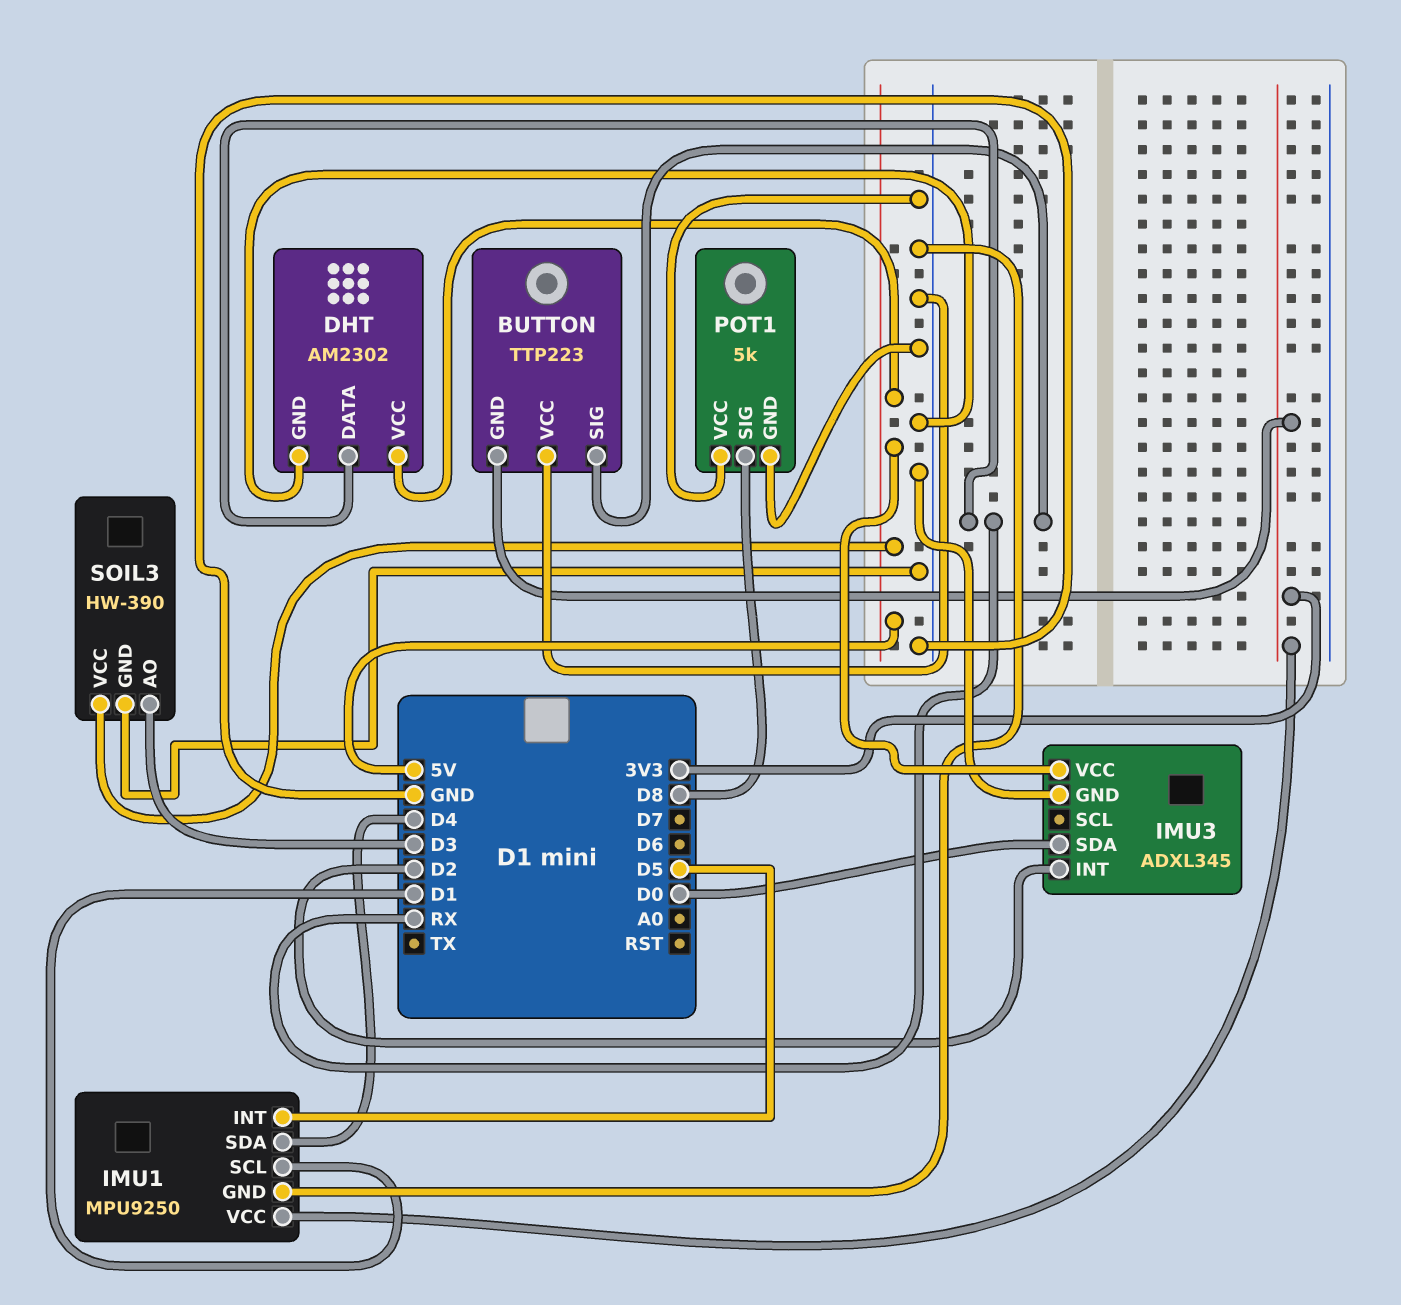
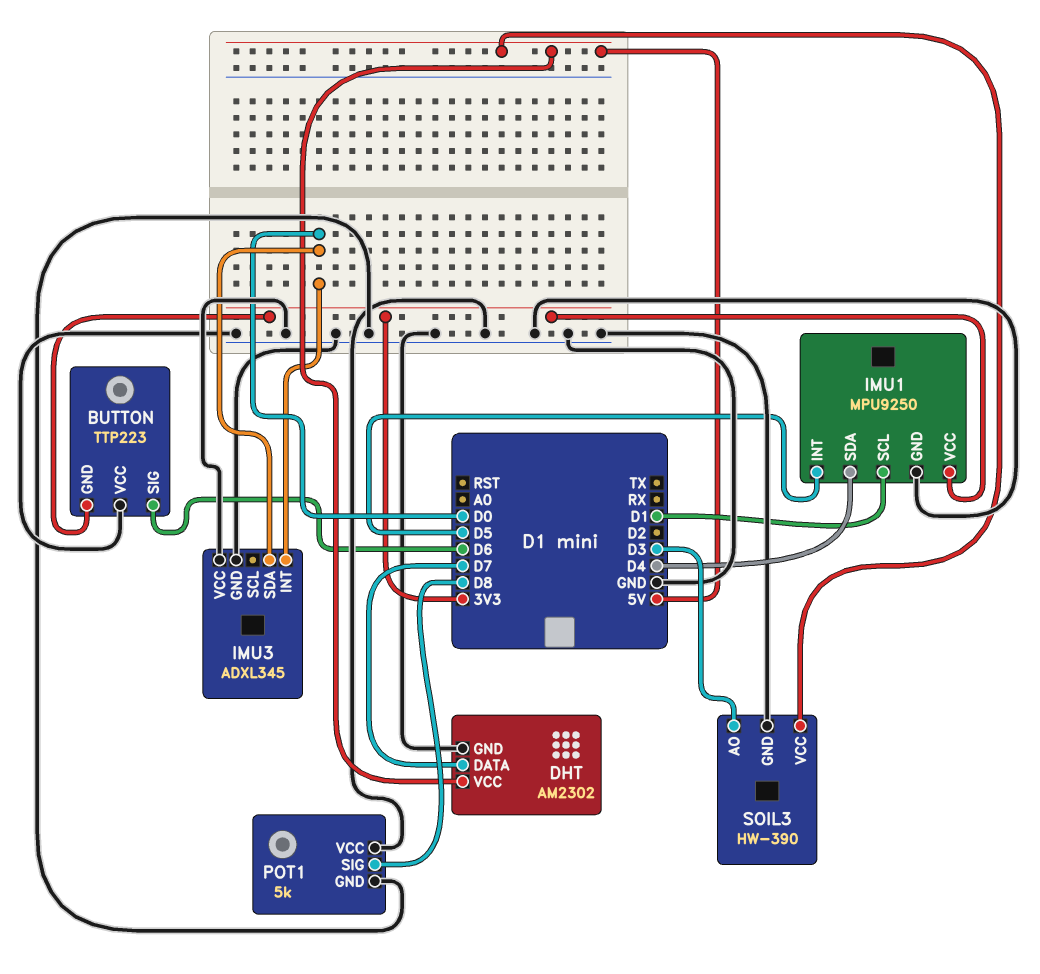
BUTTON pin SIG: RX -> D6
DHT pin DATA: RX -> D7
IMU3 pin INT: D2 -> D0
IMU3 pin VCC: 5V -> GND

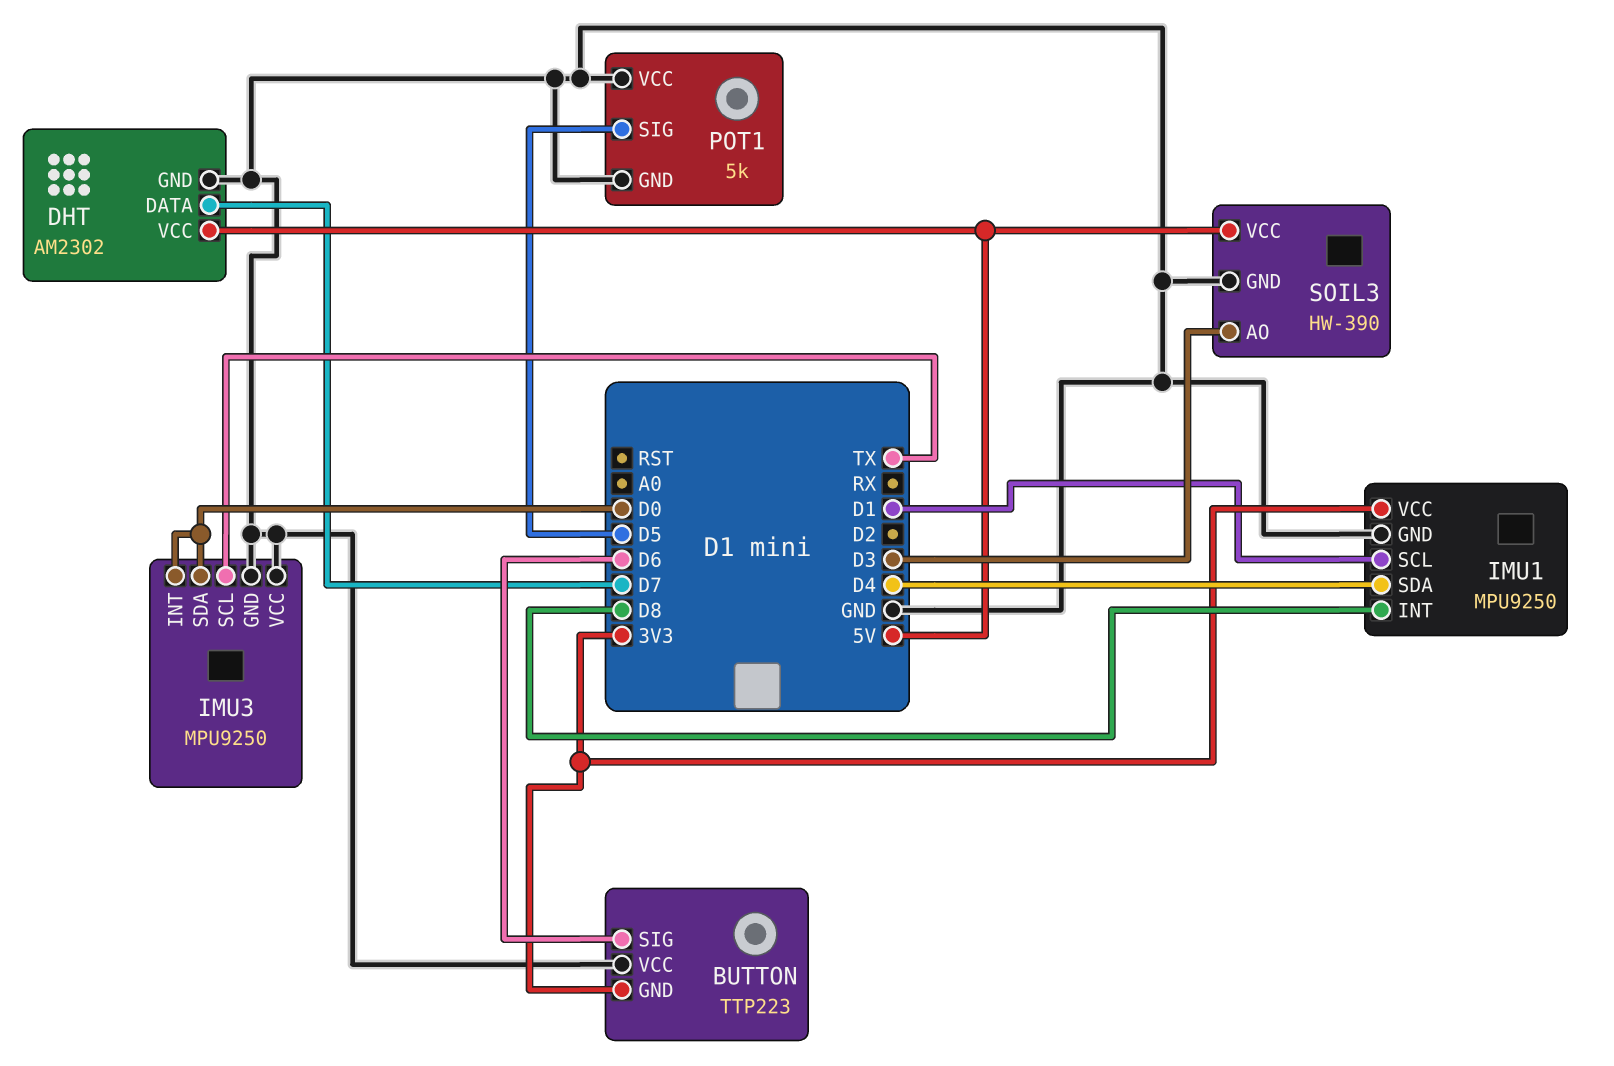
IMU1 pin INT: D5 -> D8
IMU3: ADXL345 -> MPU9250
IMU3 pin SCL: none -> TX
POT1 pin SIG: D8 -> D5

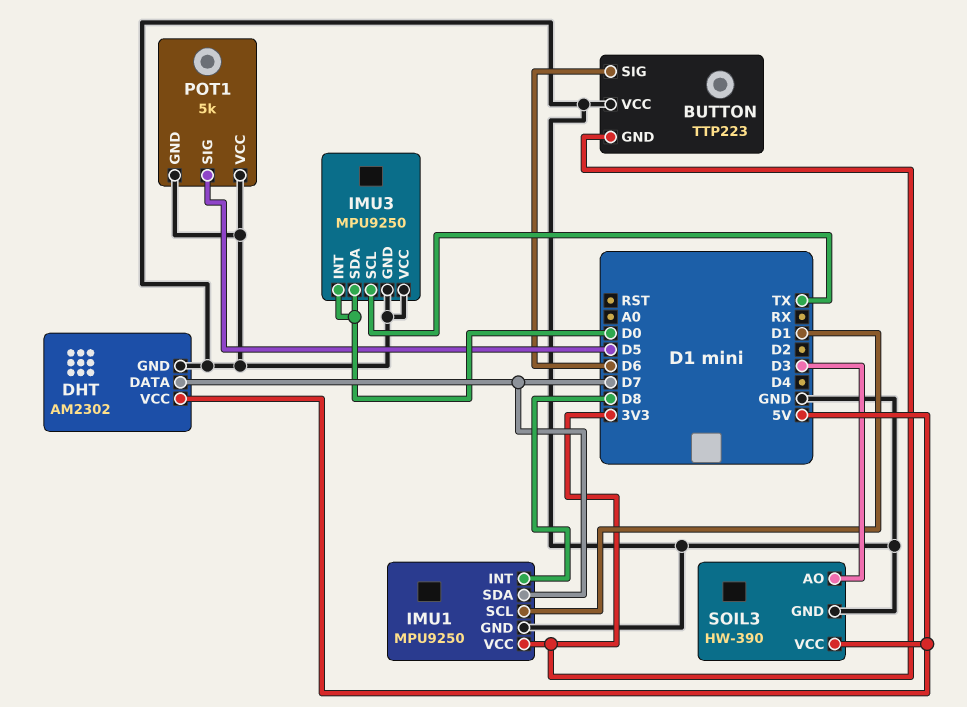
IMU1 pin SDA: D4 -> D7

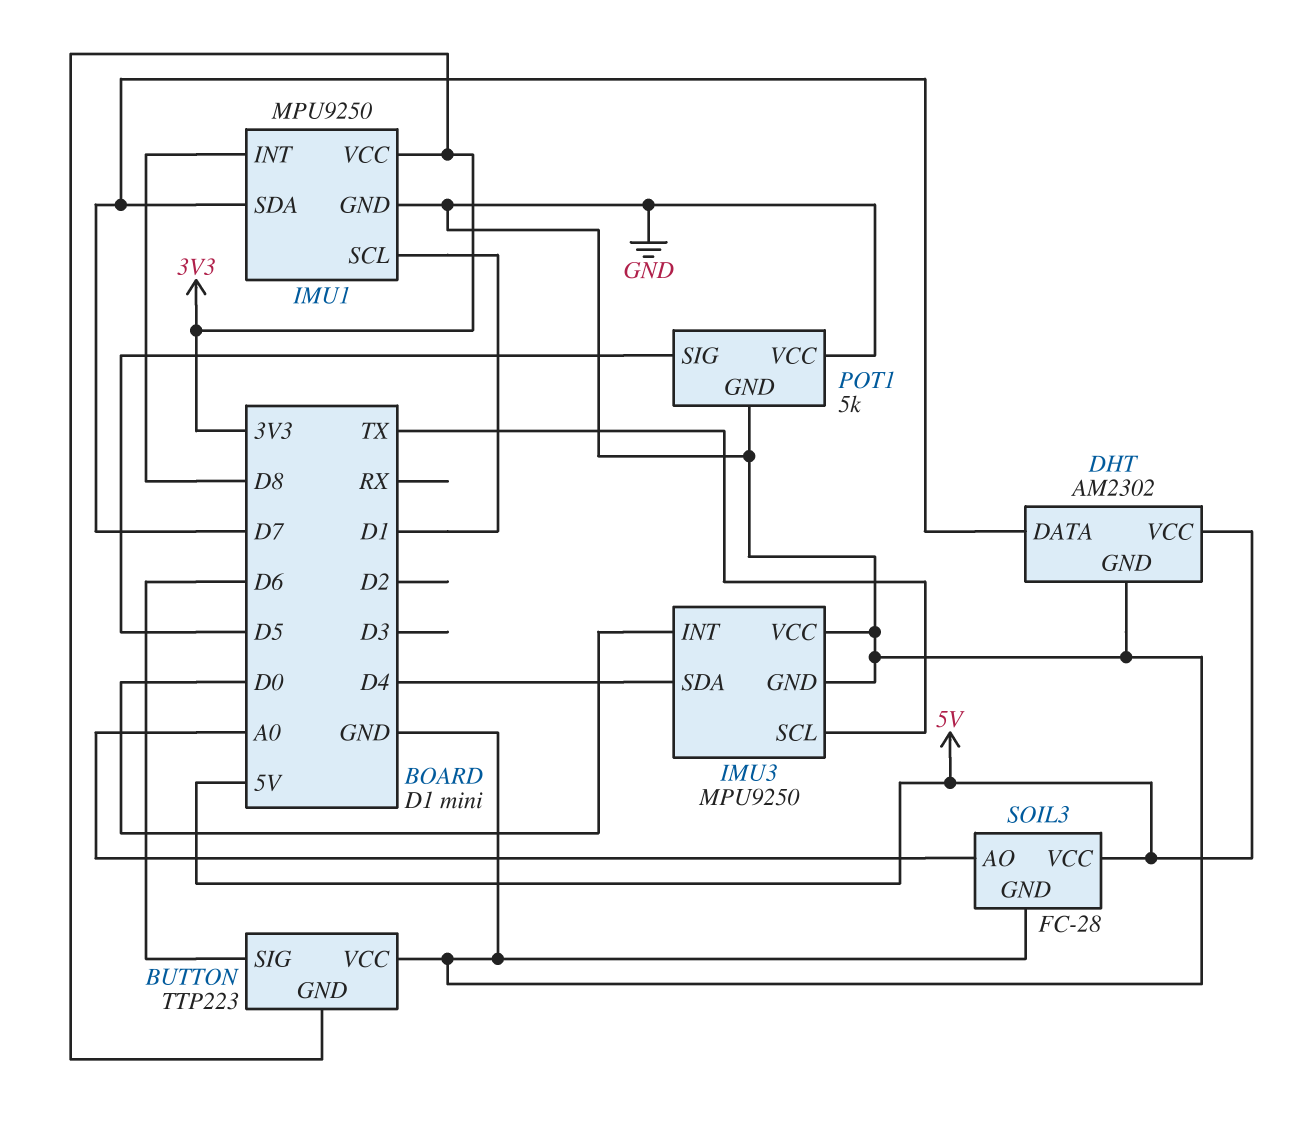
IMU3 pin SDA: D0 -> D4
SOIL3: HW-390 -> FC-28
SOIL3 pin AO: D3 -> A0

